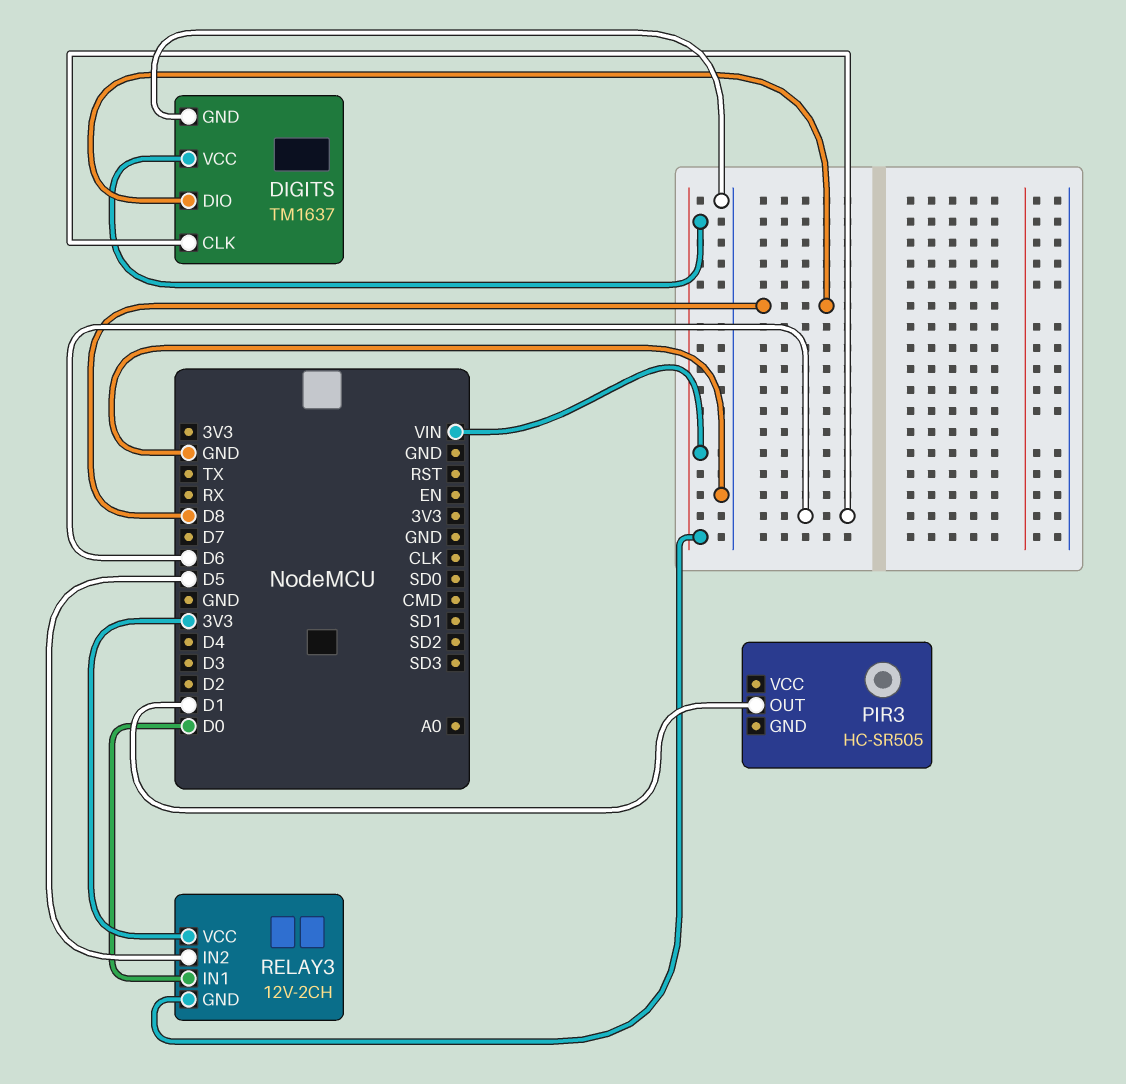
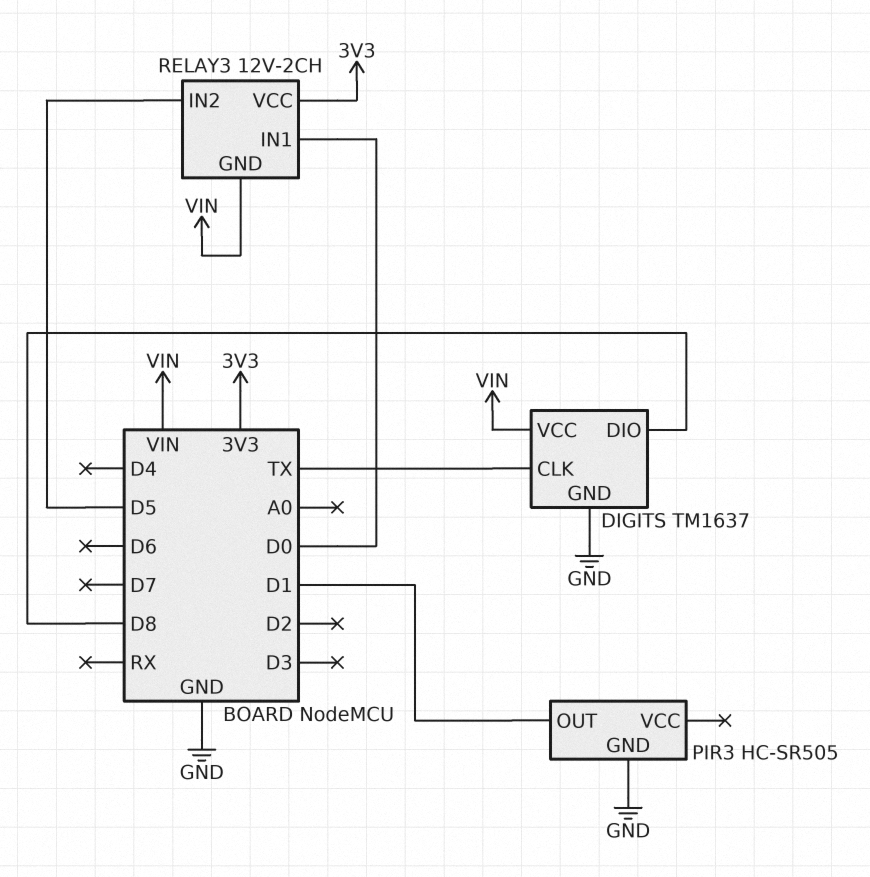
DIGITS pin CLK: D6 -> TX
PIR3 pin GND: none -> GND

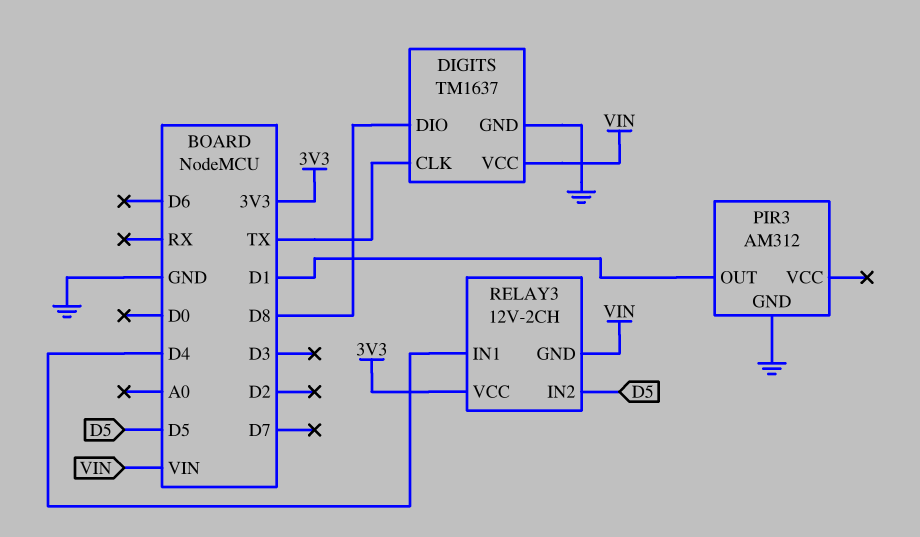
PIR3: HC-SR505 -> AM312
RELAY3 pin IN1: D0 -> D4

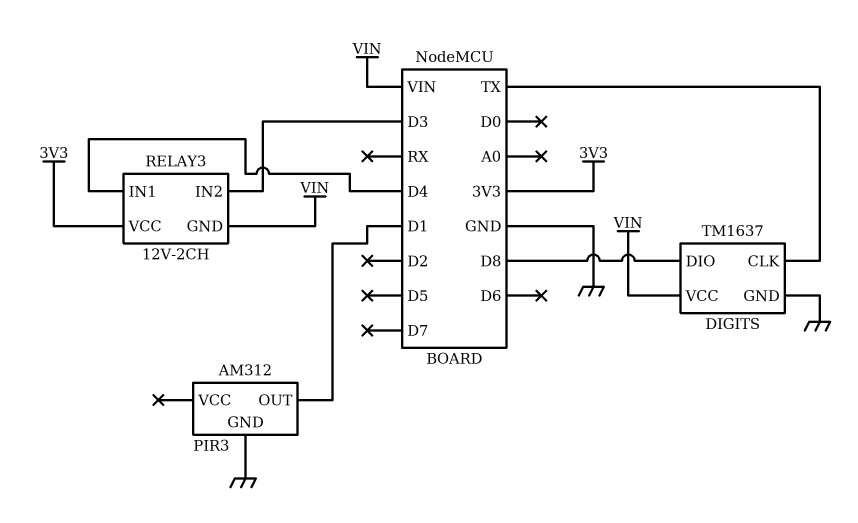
RELAY3 pin IN2: D5 -> D3

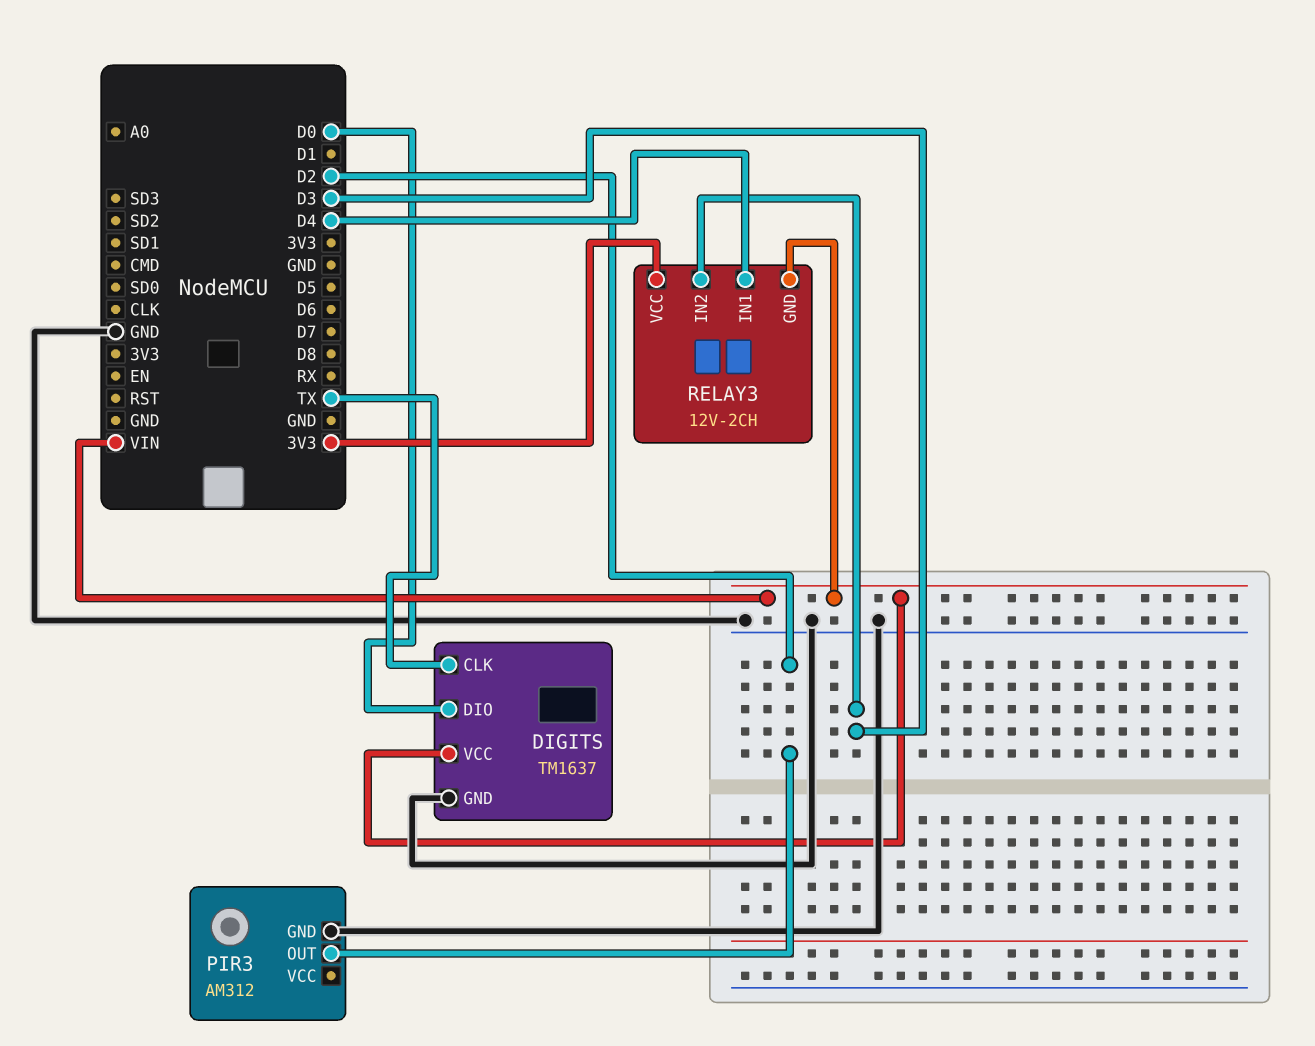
DIGITS pin DIO: D8 -> D0
PIR3 pin OUT: D1 -> D2

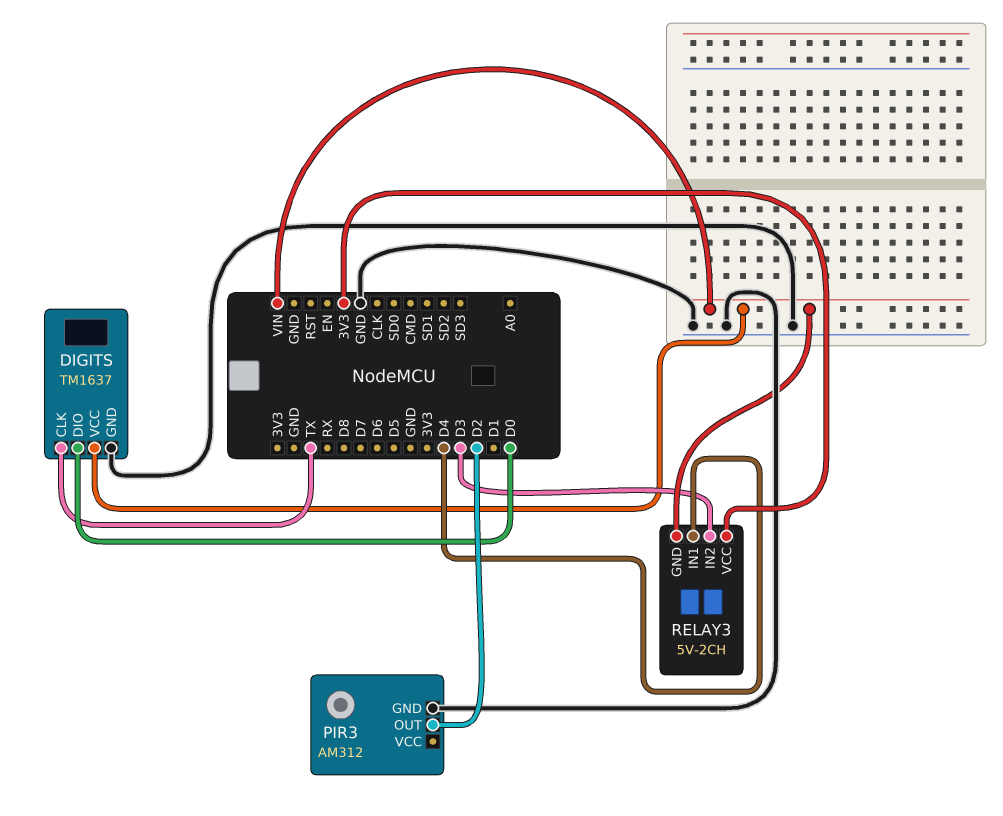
RELAY3: 12V-2CH -> 5V-2CH

